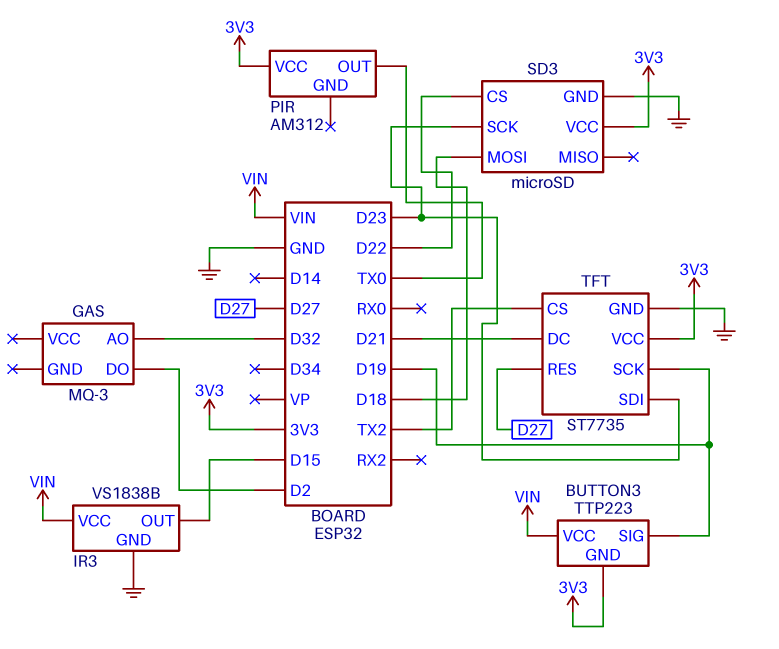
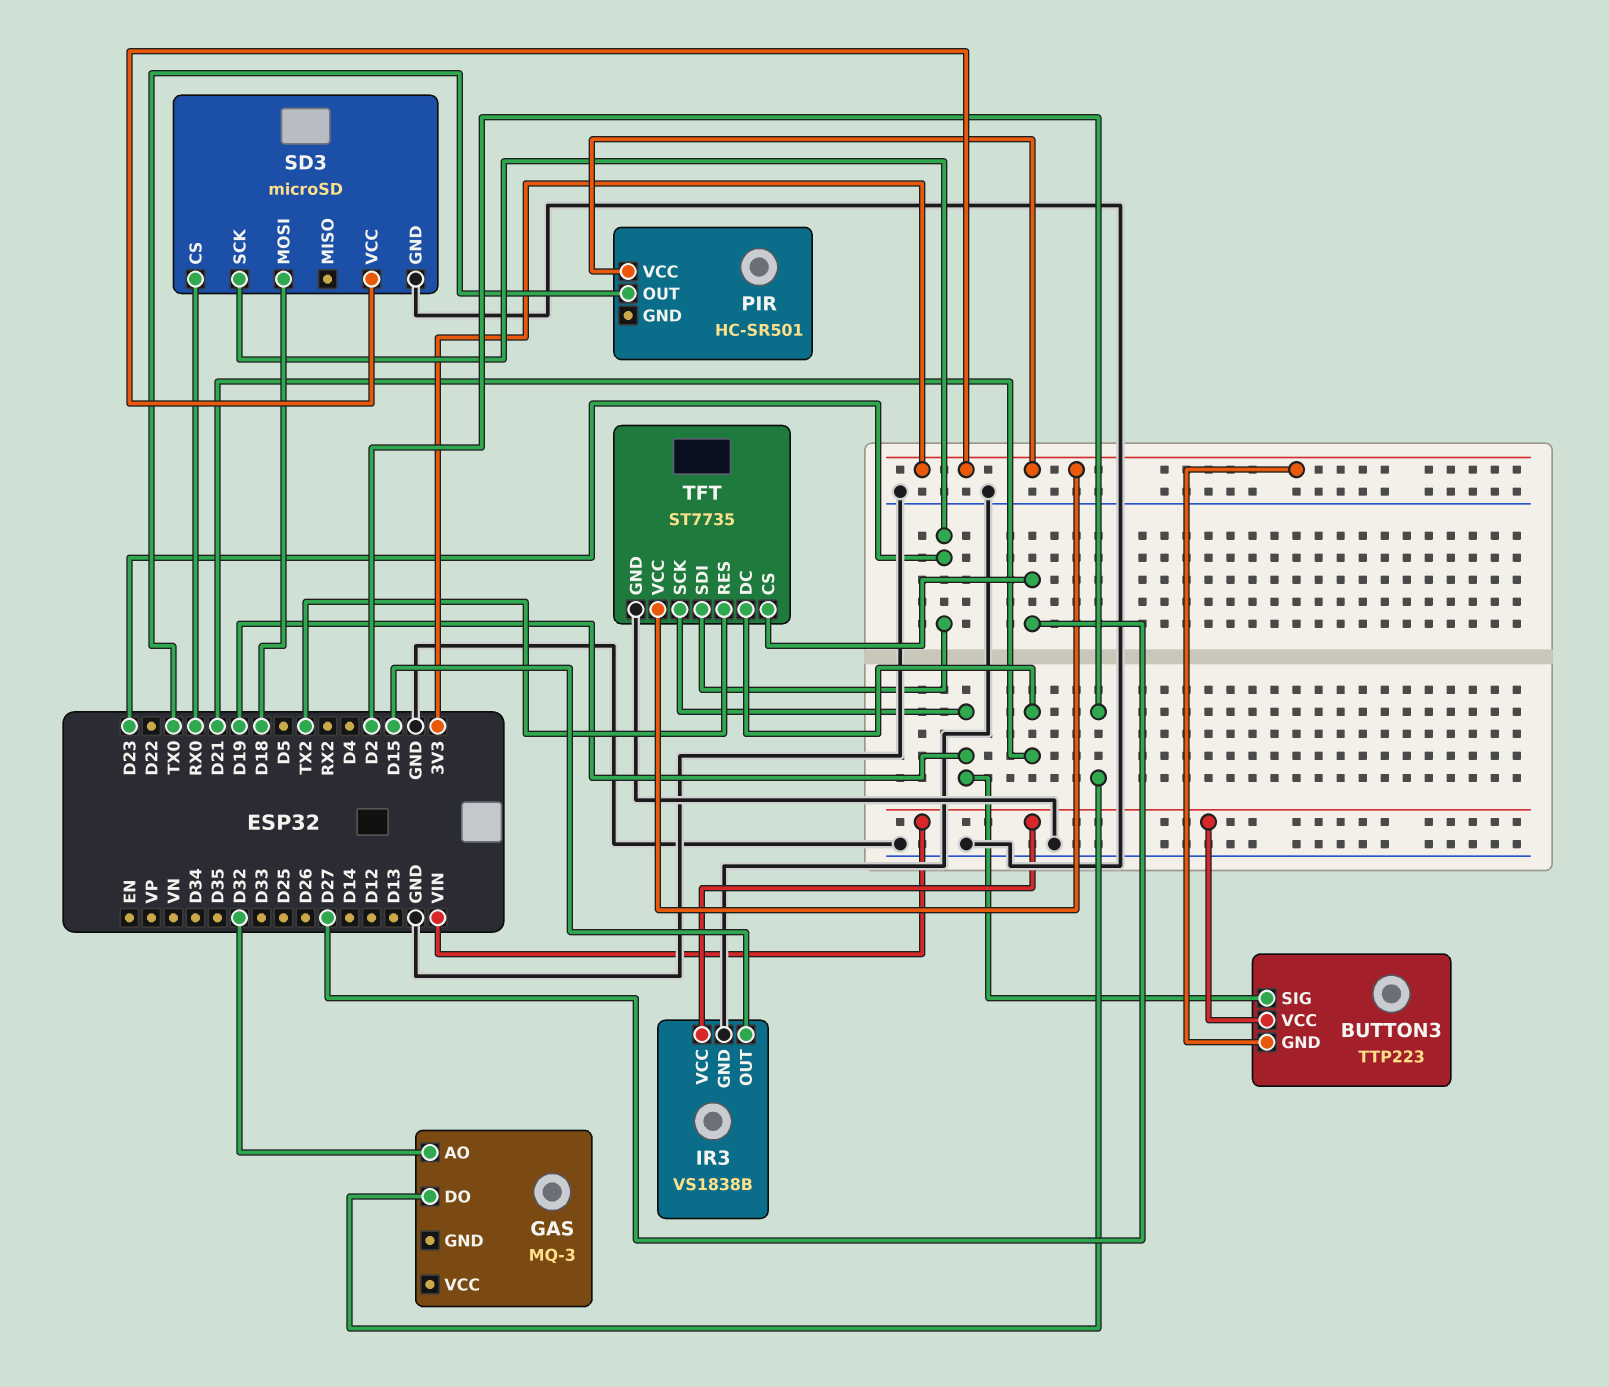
PIR: AM312 -> HC-SR501
SD3 pin CS: D22 -> RX0
TFT pin CS: TX2 -> D27
TFT pin RES: D27 -> TX2

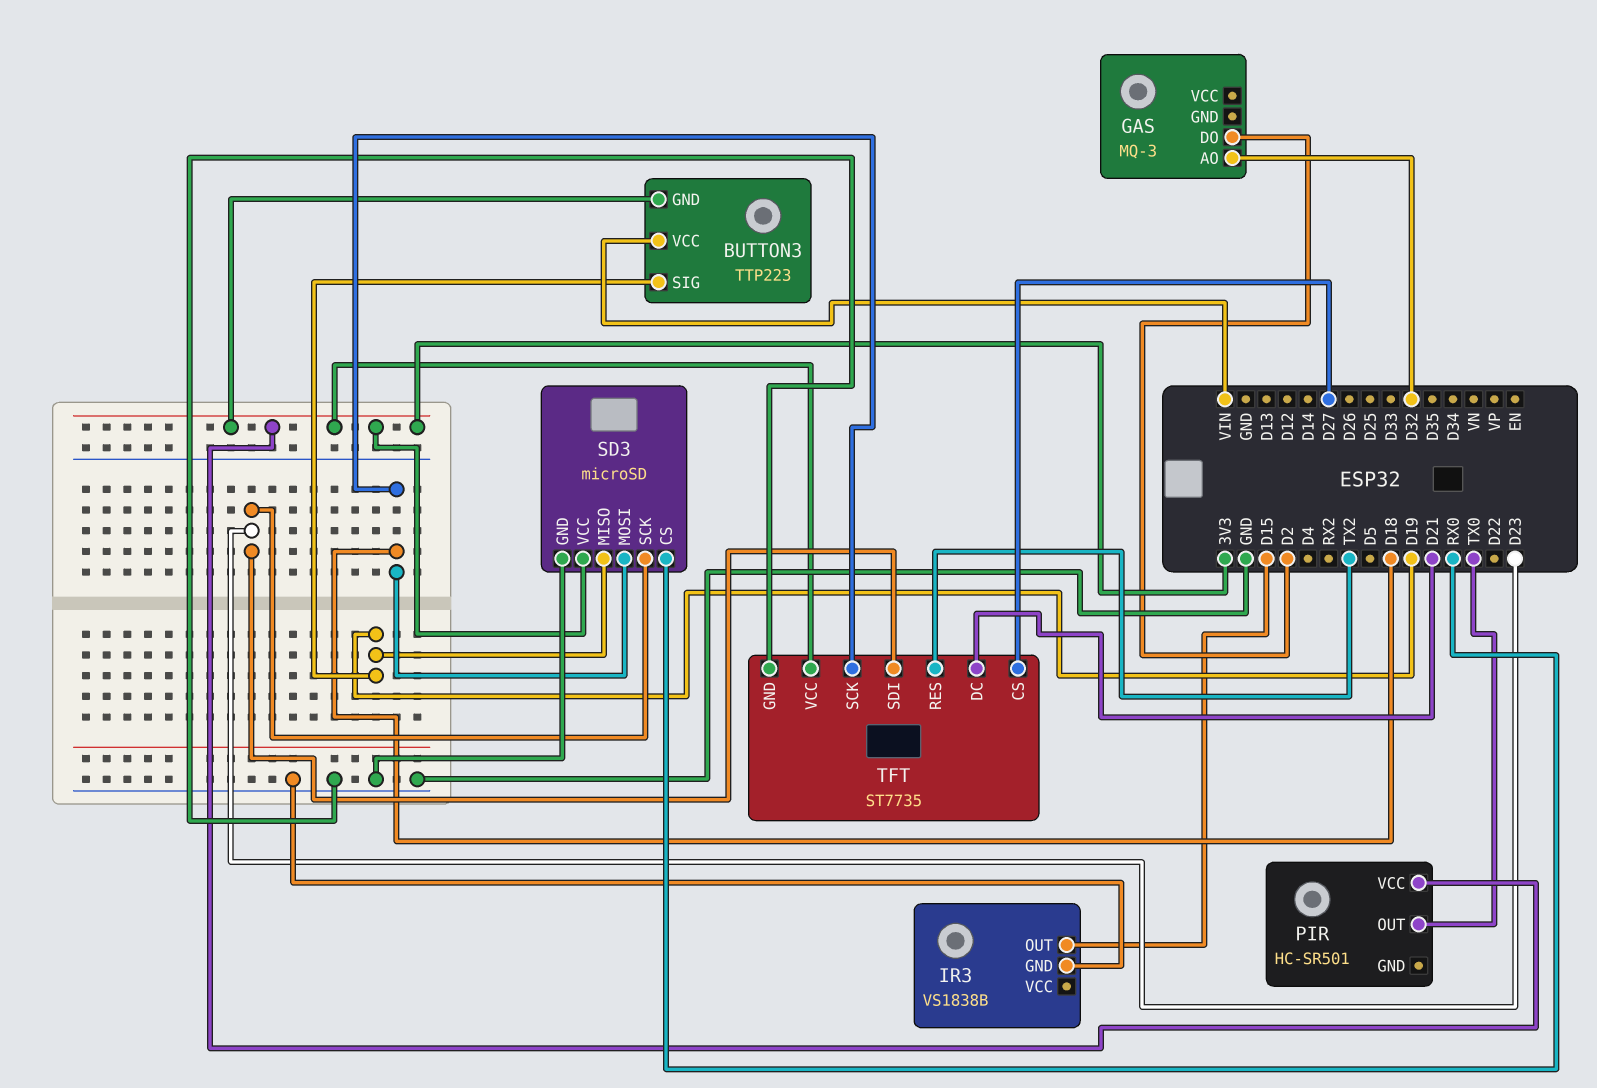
IR3 pin VCC: VIN -> none
SD3 pin MISO: none -> D19
TFT pin SCK: D19 -> D18

